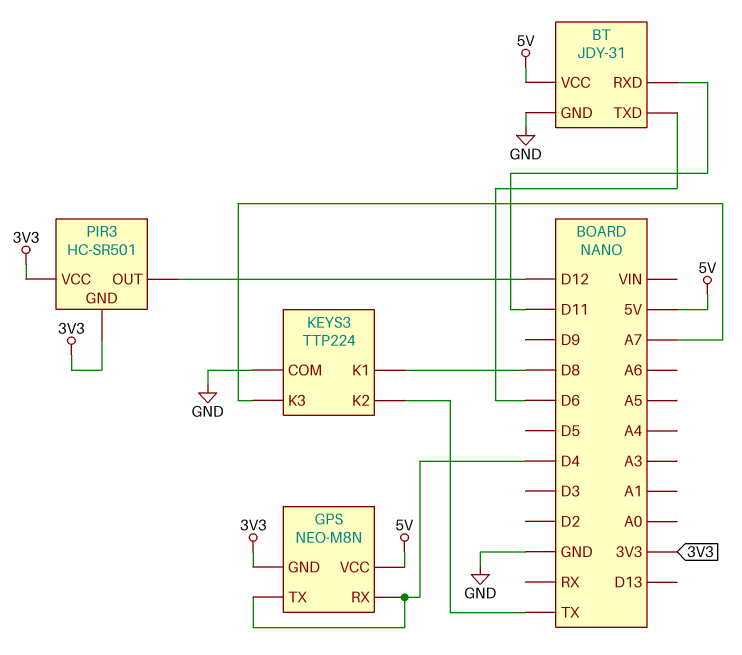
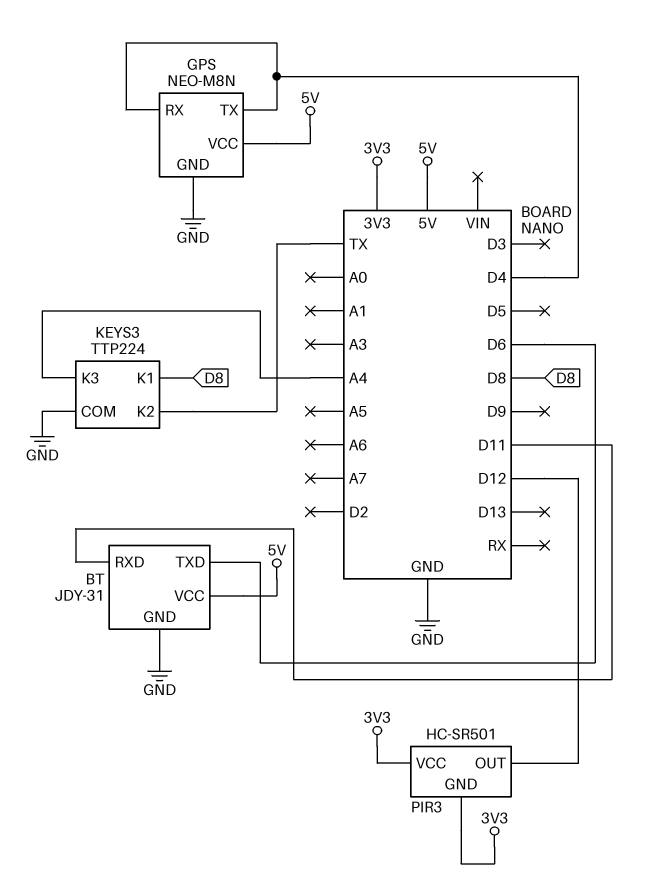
GPS pin GND: 3V3 -> GND
KEYS3 pin K3: A7 -> A4

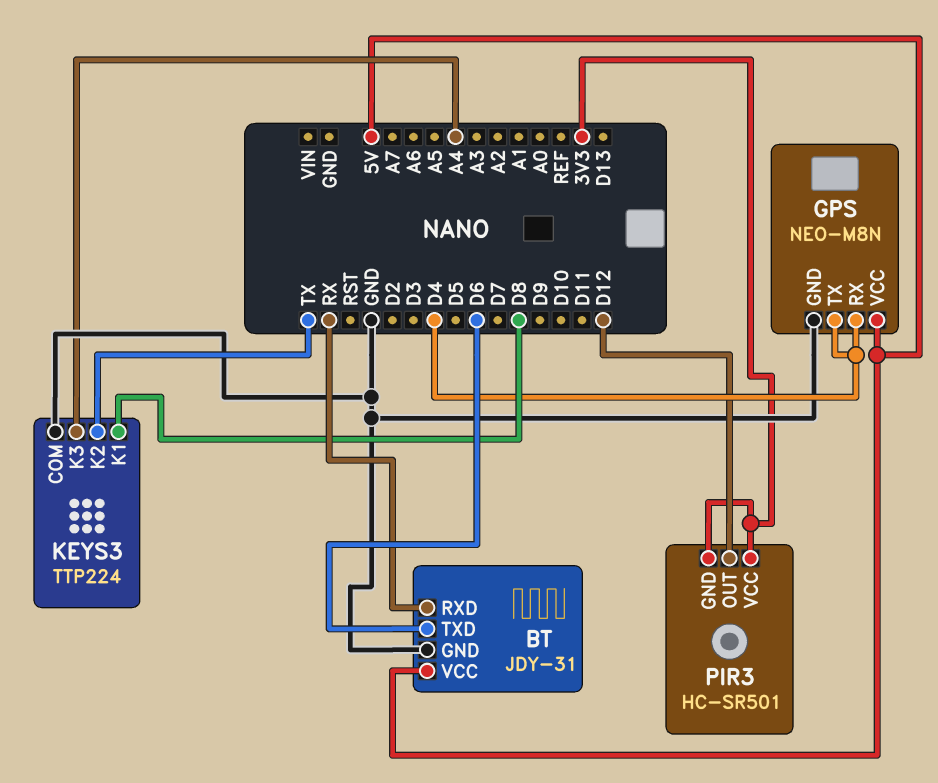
BT pin RXD: D11 -> RX

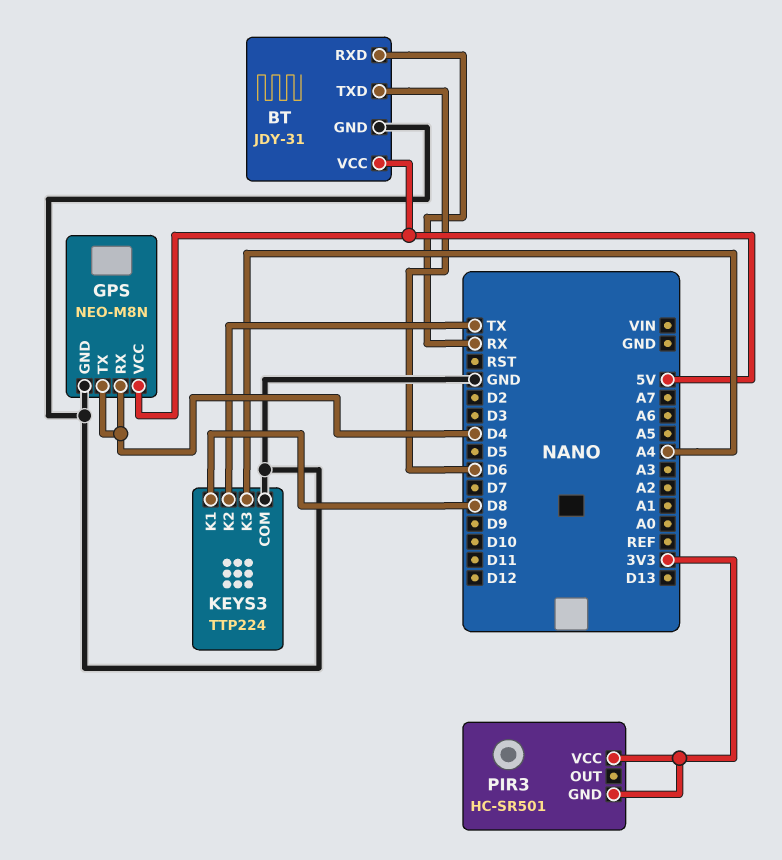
PIR3 pin OUT: D12 -> none

